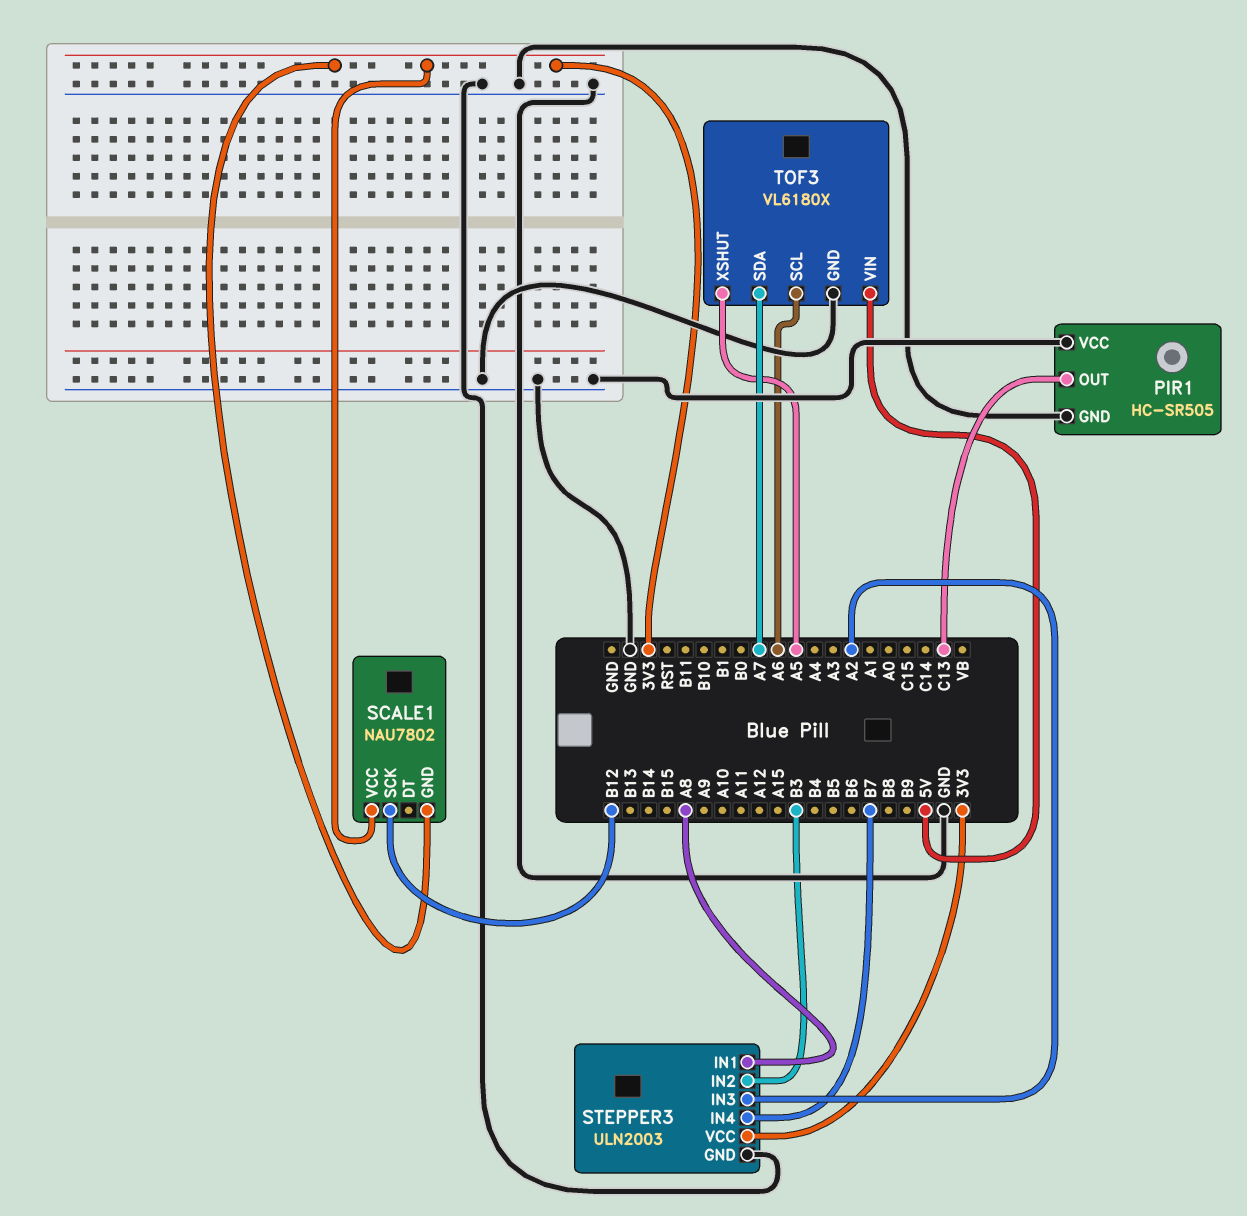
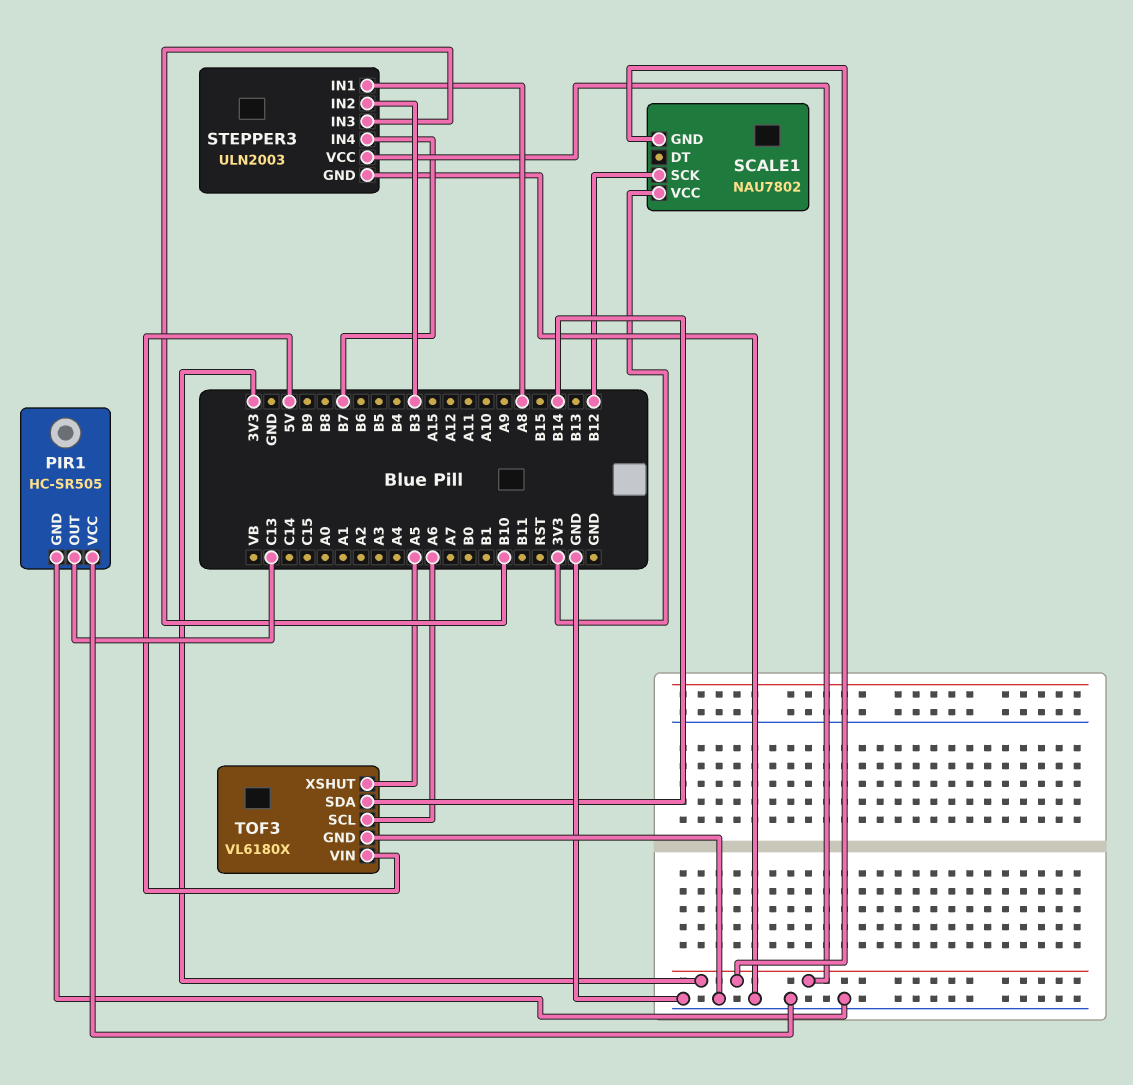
STEPPER3 pin IN3: A2 -> B10
TOF3 pin SDA: A7 -> B14

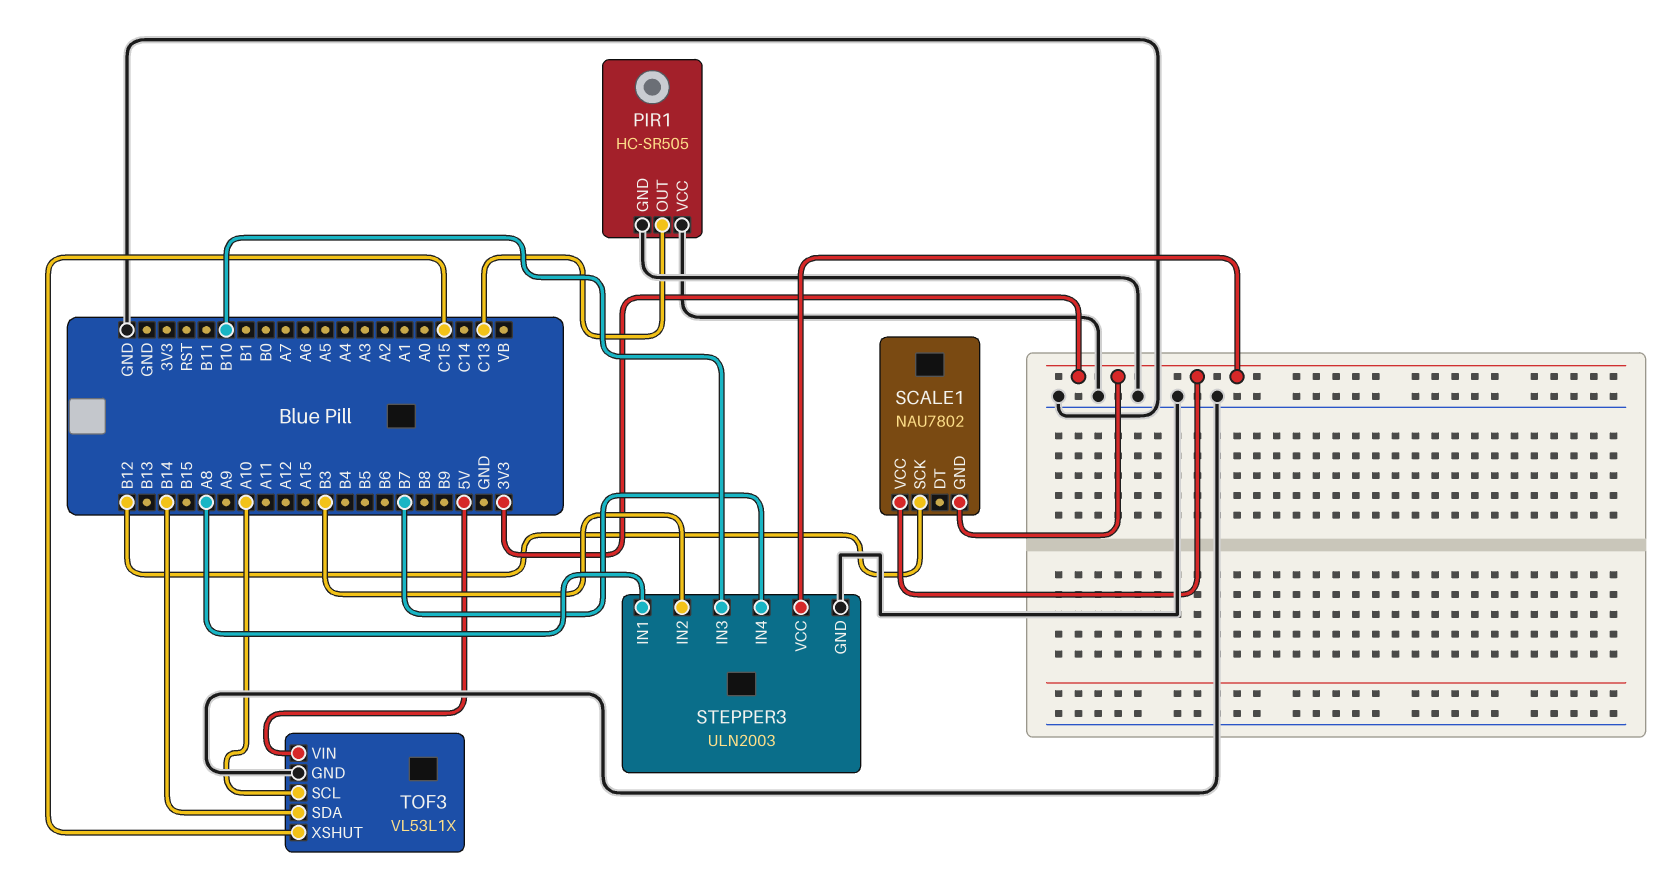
TOF3: VL6180X -> VL53L1X
TOF3 pin SCL: A6 -> A10
TOF3 pin XSHUT: A5 -> C15

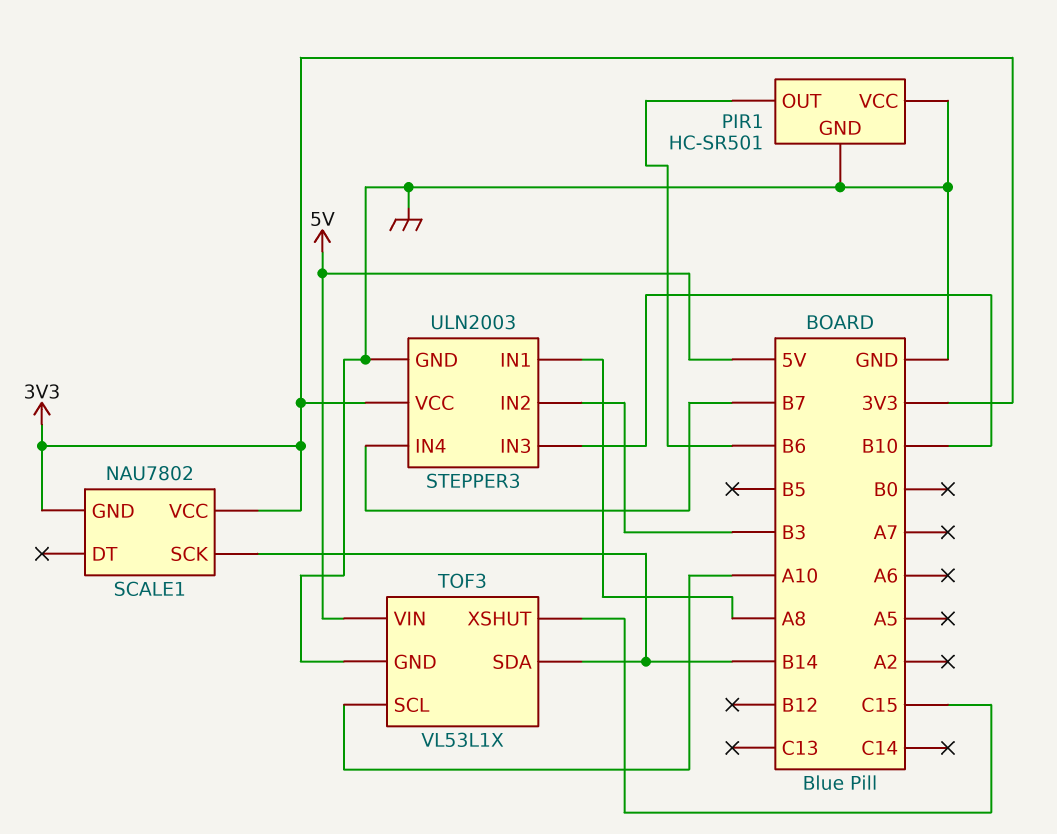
PIR1: HC-SR505 -> HC-SR501
PIR1 pin OUT: C13 -> B6
SCALE1 pin SCK: B12 -> B14

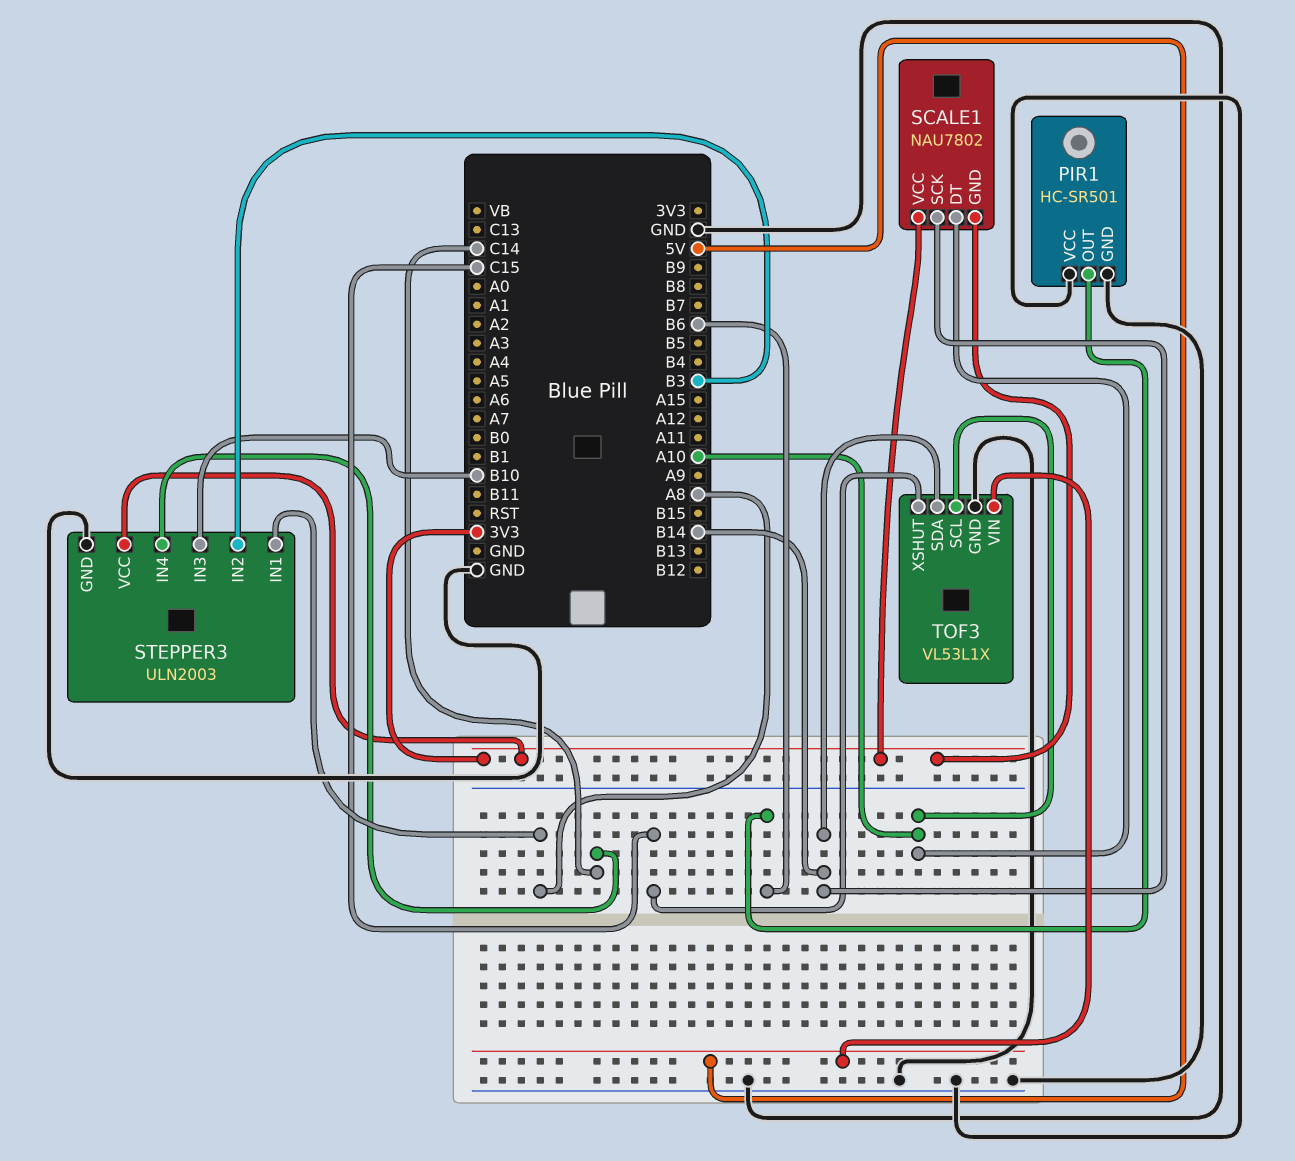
SCALE1 pin DT: none -> A10
STEPPER3 pin IN4: B7 -> C14

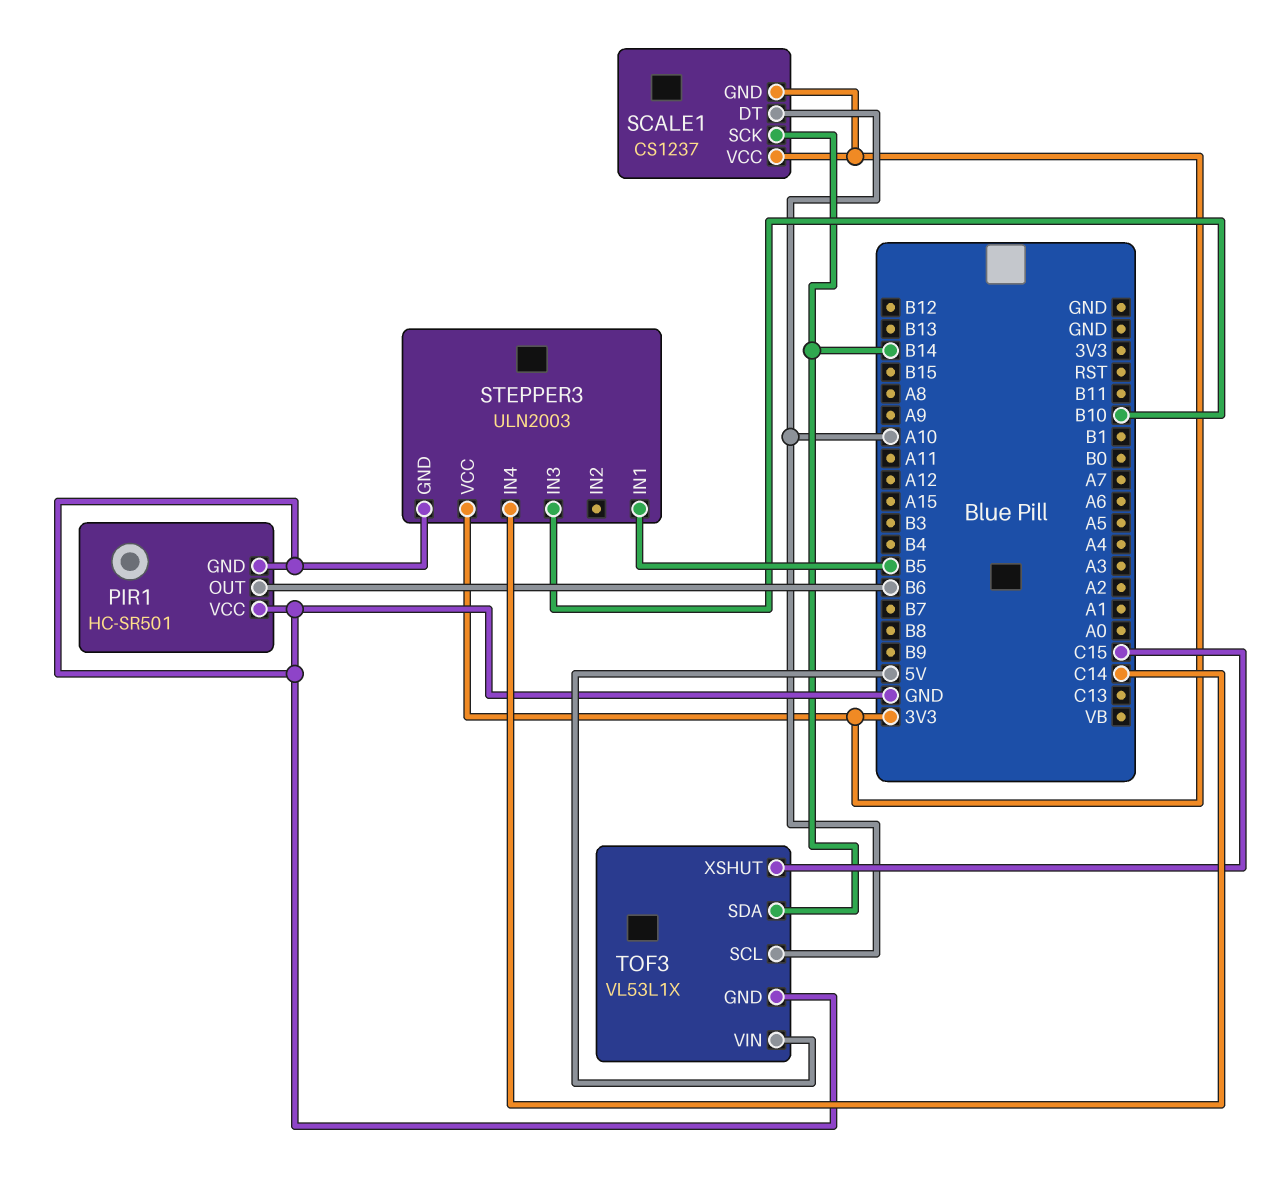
SCALE1: NAU7802 -> CS1237
STEPPER3 pin IN1: A8 -> B5
STEPPER3 pin IN2: B3 -> none

